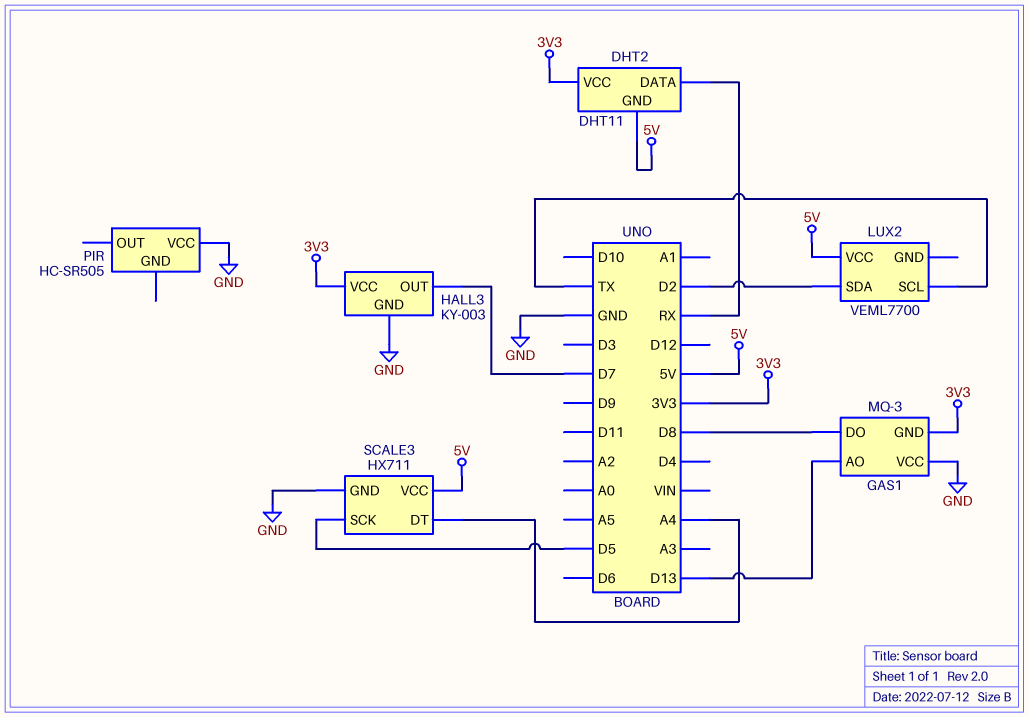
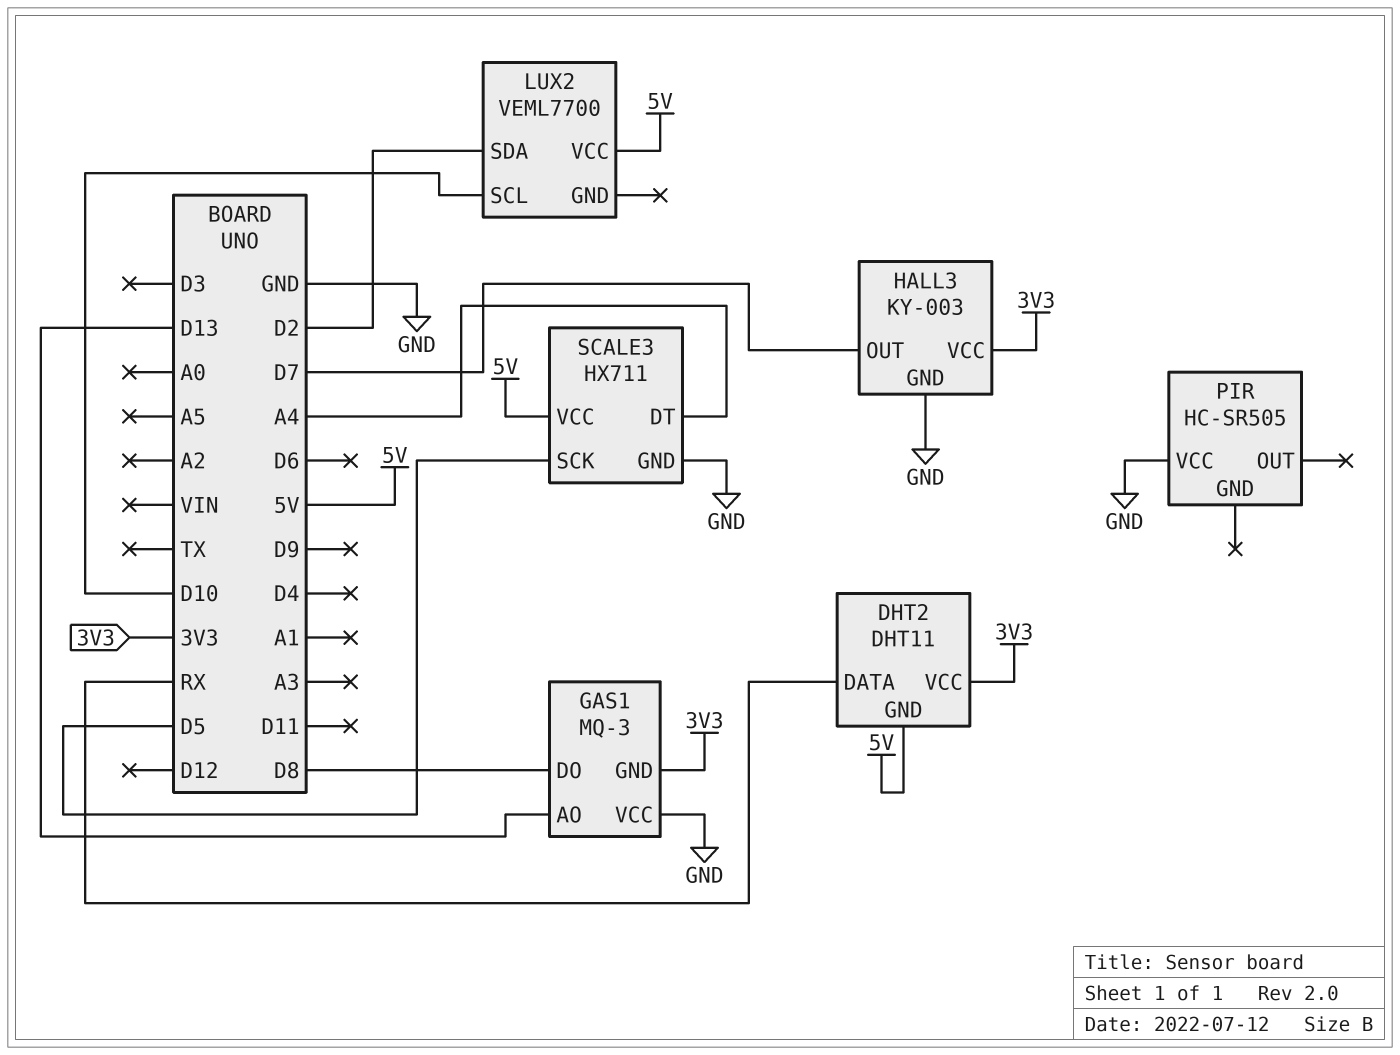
LUX2 pin SCL: TX -> D10

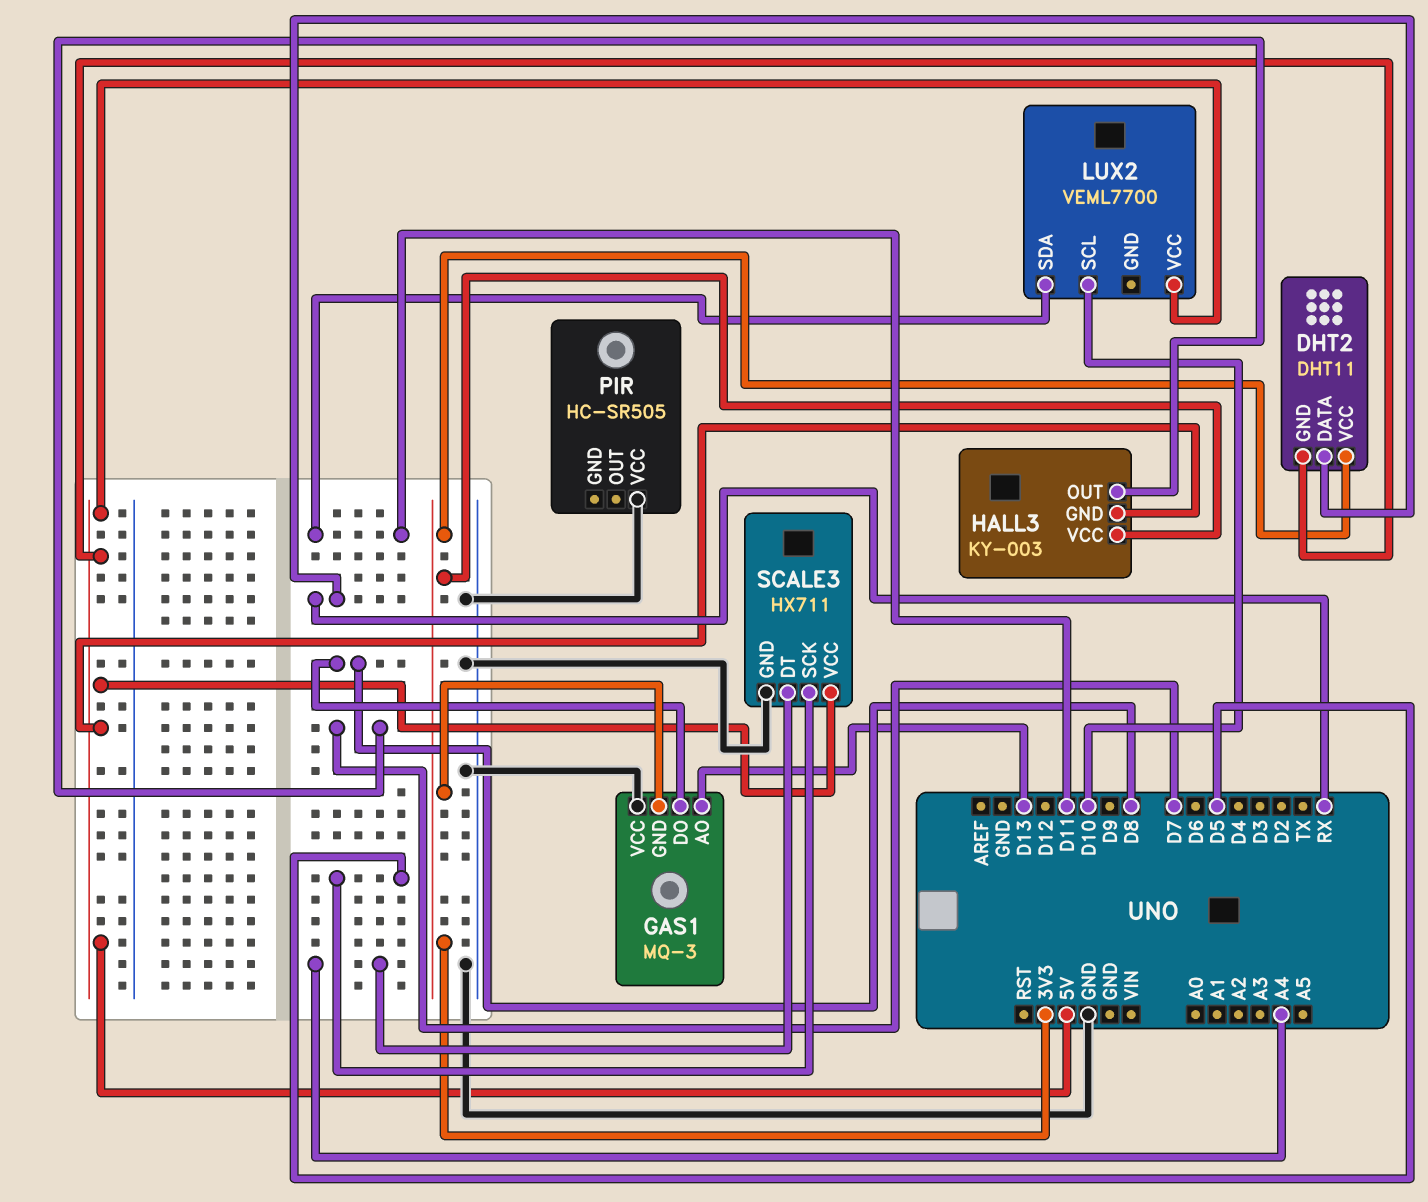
HALL3 pin GND: GND -> 5V
LUX2 pin SDA: D2 -> D11

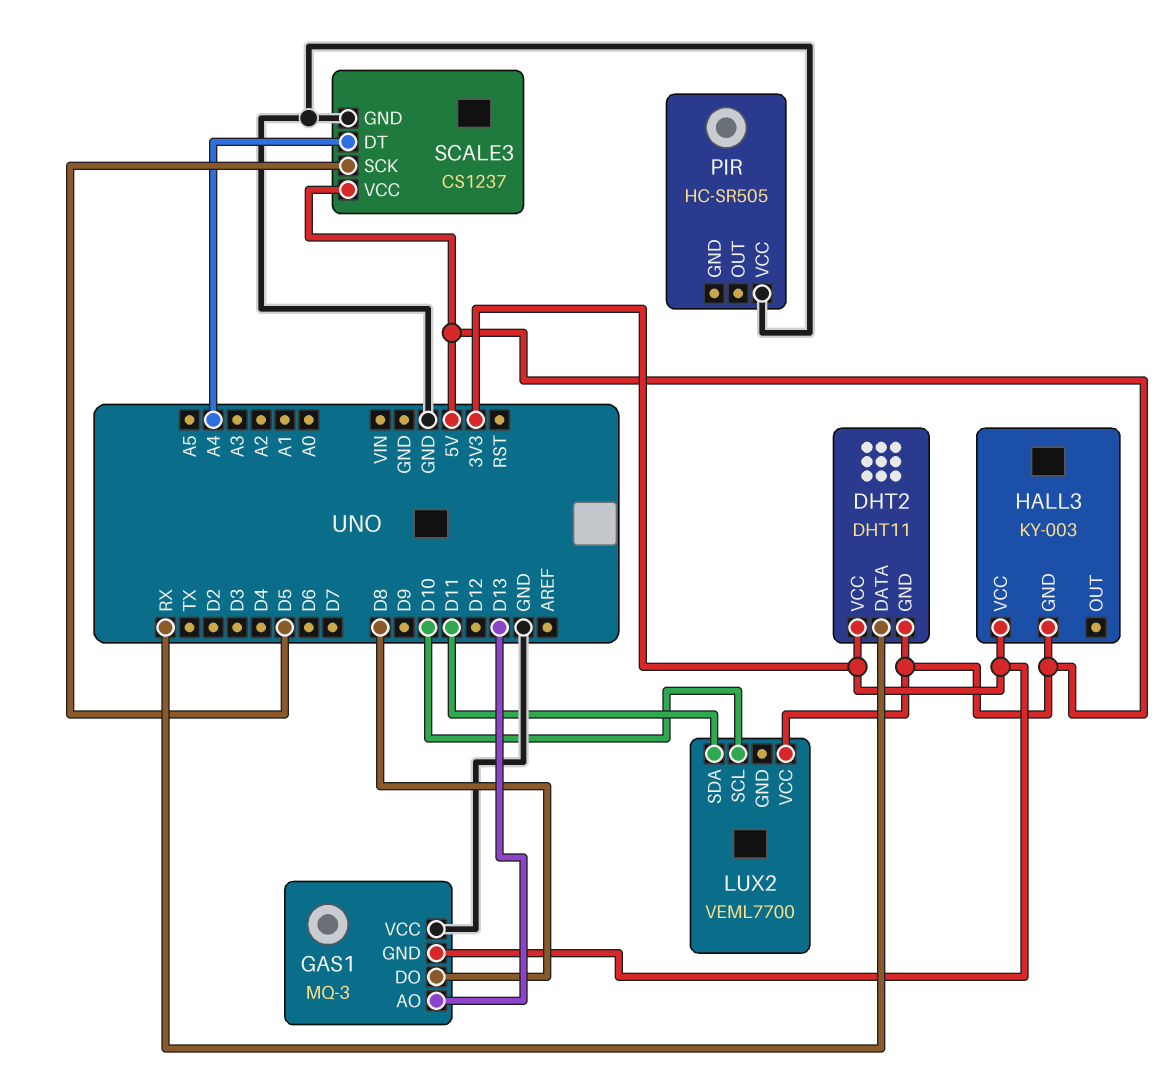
HALL3 pin OUT: D7 -> none
SCALE3: HX711 -> CS1237

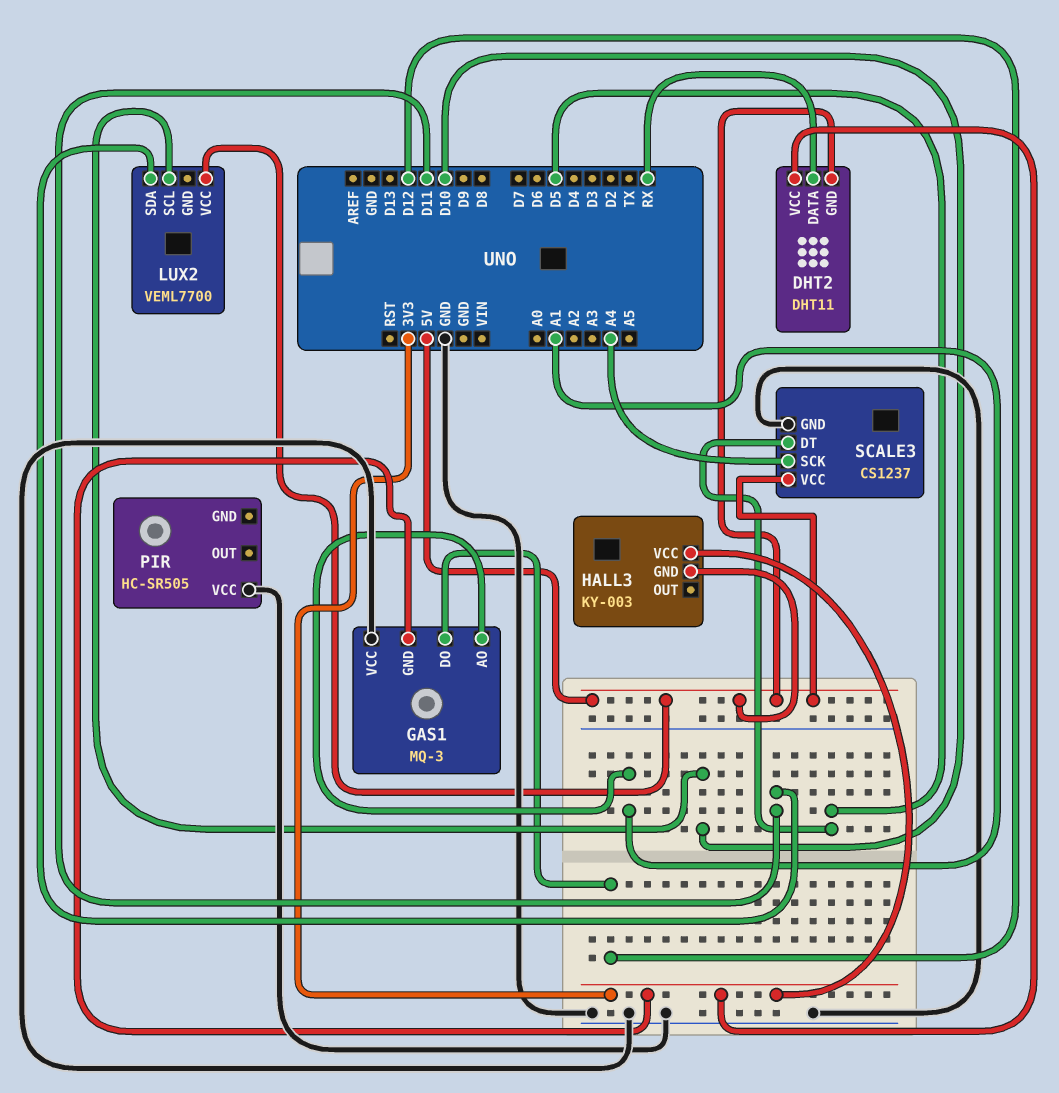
GAS1 pin AO: D13 -> A1
GAS1 pin DO: D8 -> D12
SCALE3 pin DT: A4 -> D5
SCALE3 pin SCK: D5 -> A4

